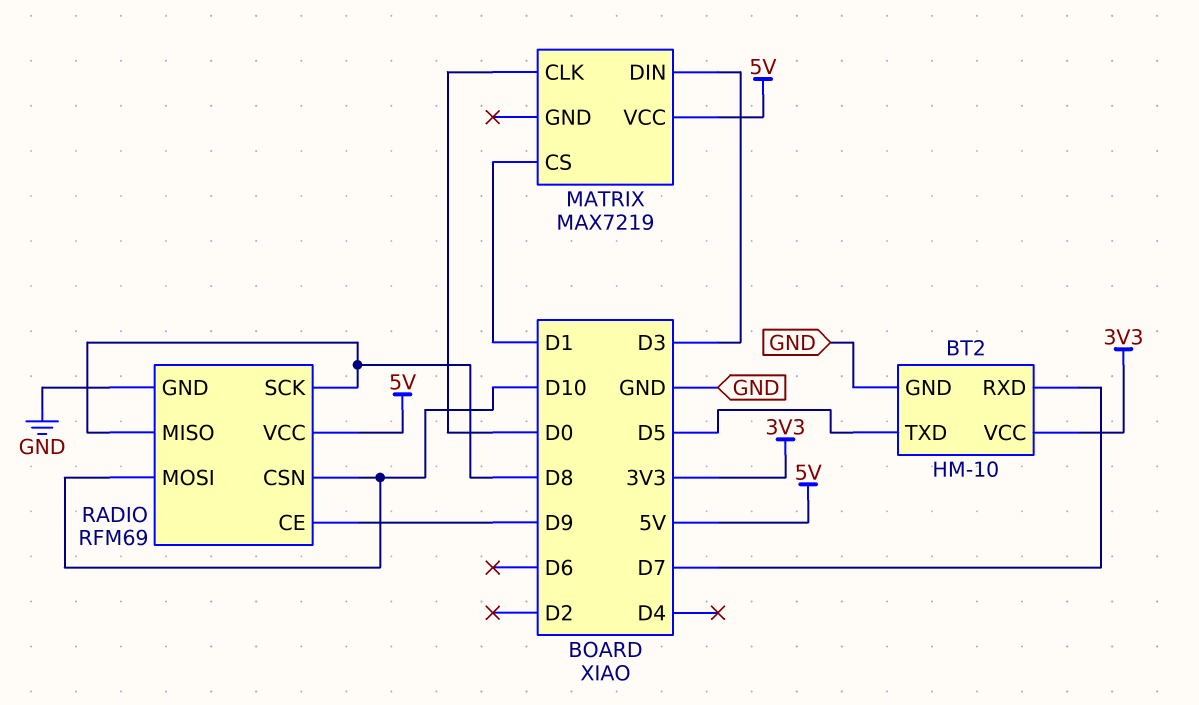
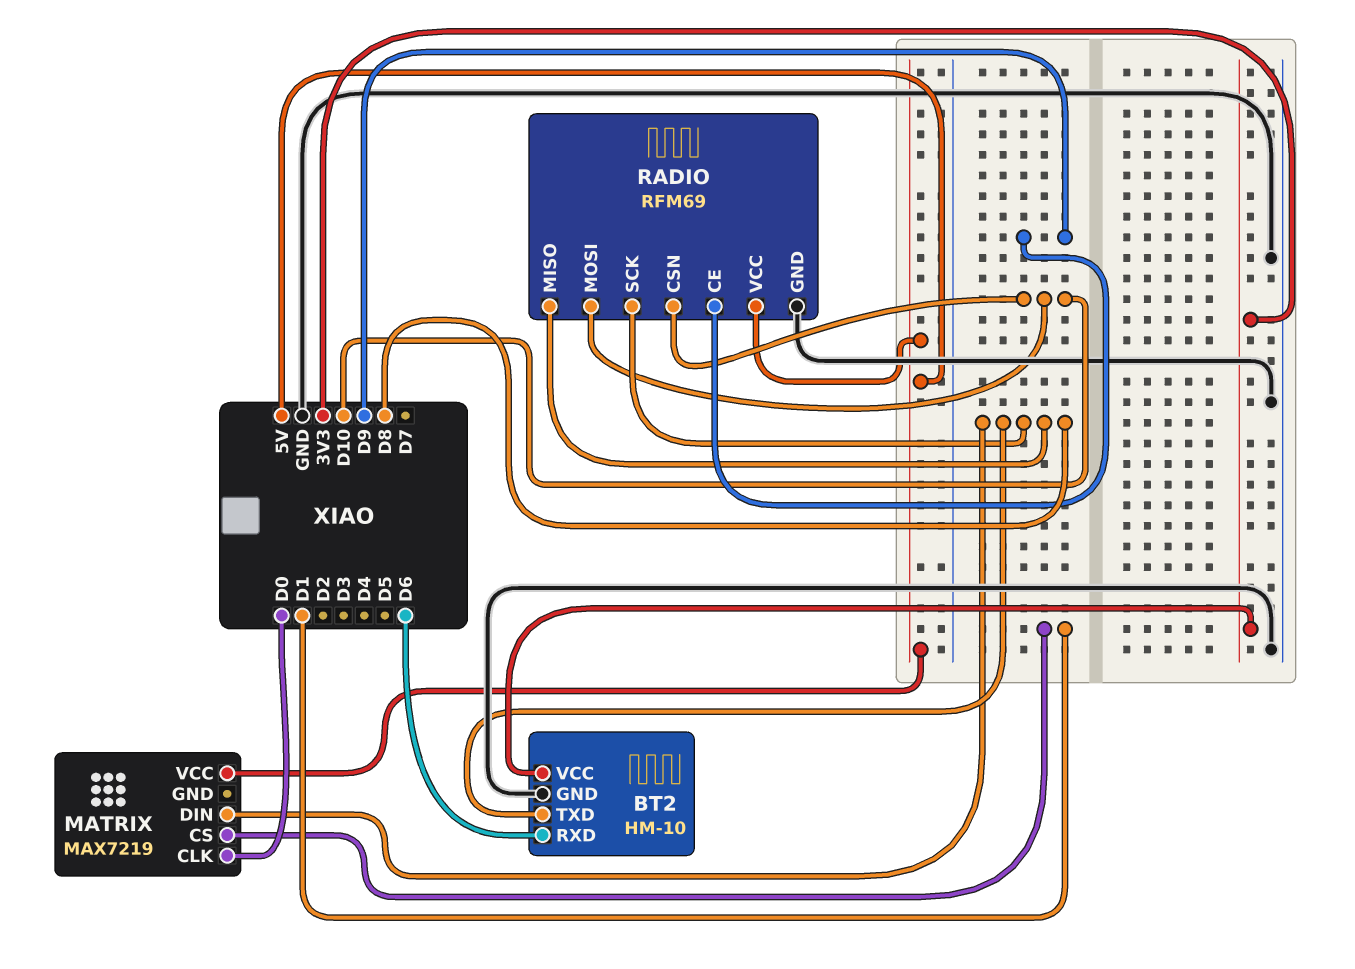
BT2 pin RXD: D7 -> D6
BT2 pin TXD: D5 -> D8
MATRIX pin DIN: D3 -> D8

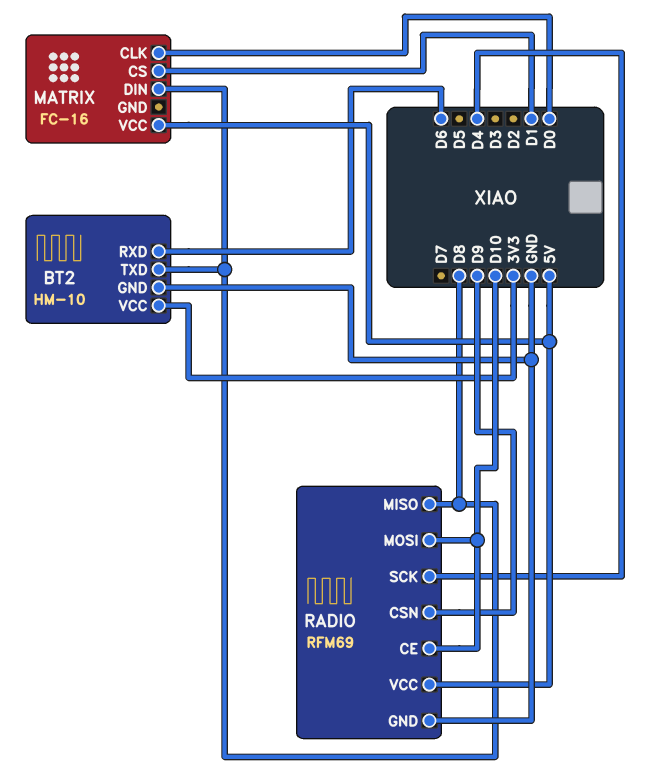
MATRIX: MAX7219 -> FC-16
RADIO pin CE: D9 -> D10
RADIO pin CSN: D10 -> D9
RADIO pin SCK: D8 -> D4

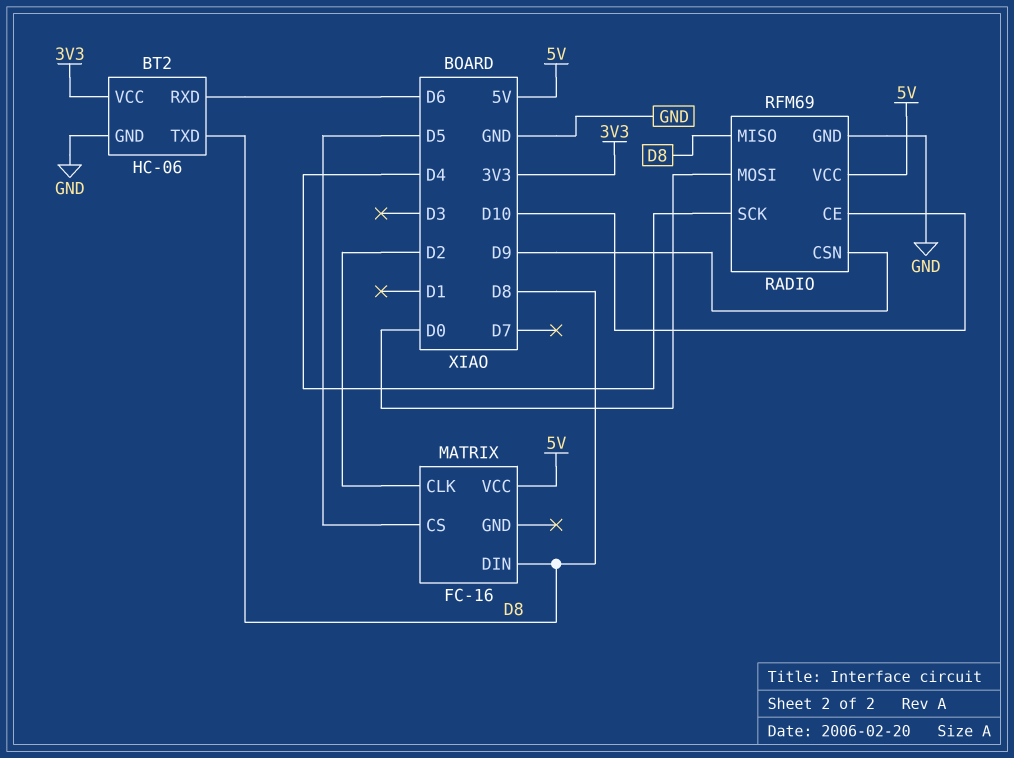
BT2: HM-10 -> HC-06
MATRIX pin CLK: D0 -> D2
MATRIX pin CS: D1 -> D5
RADIO pin MOSI: D10 -> D0

